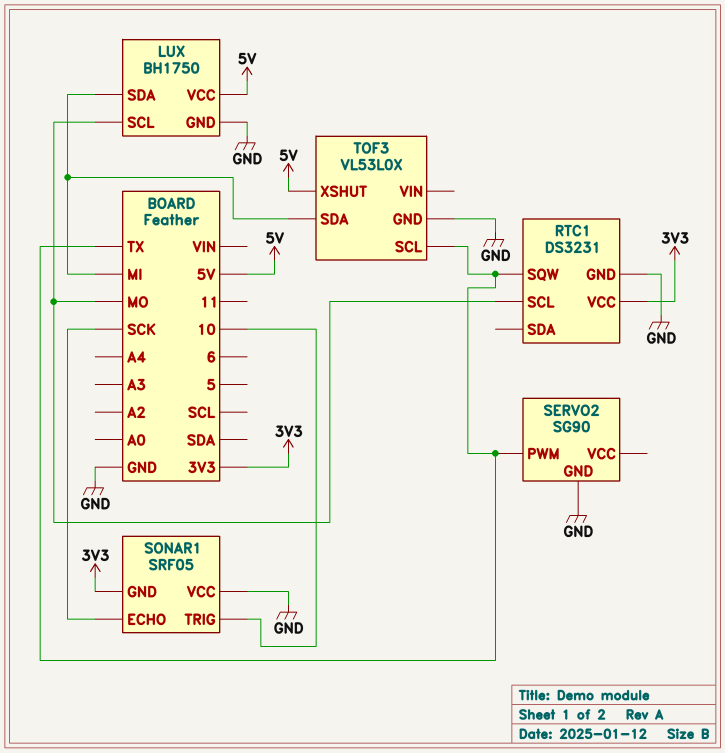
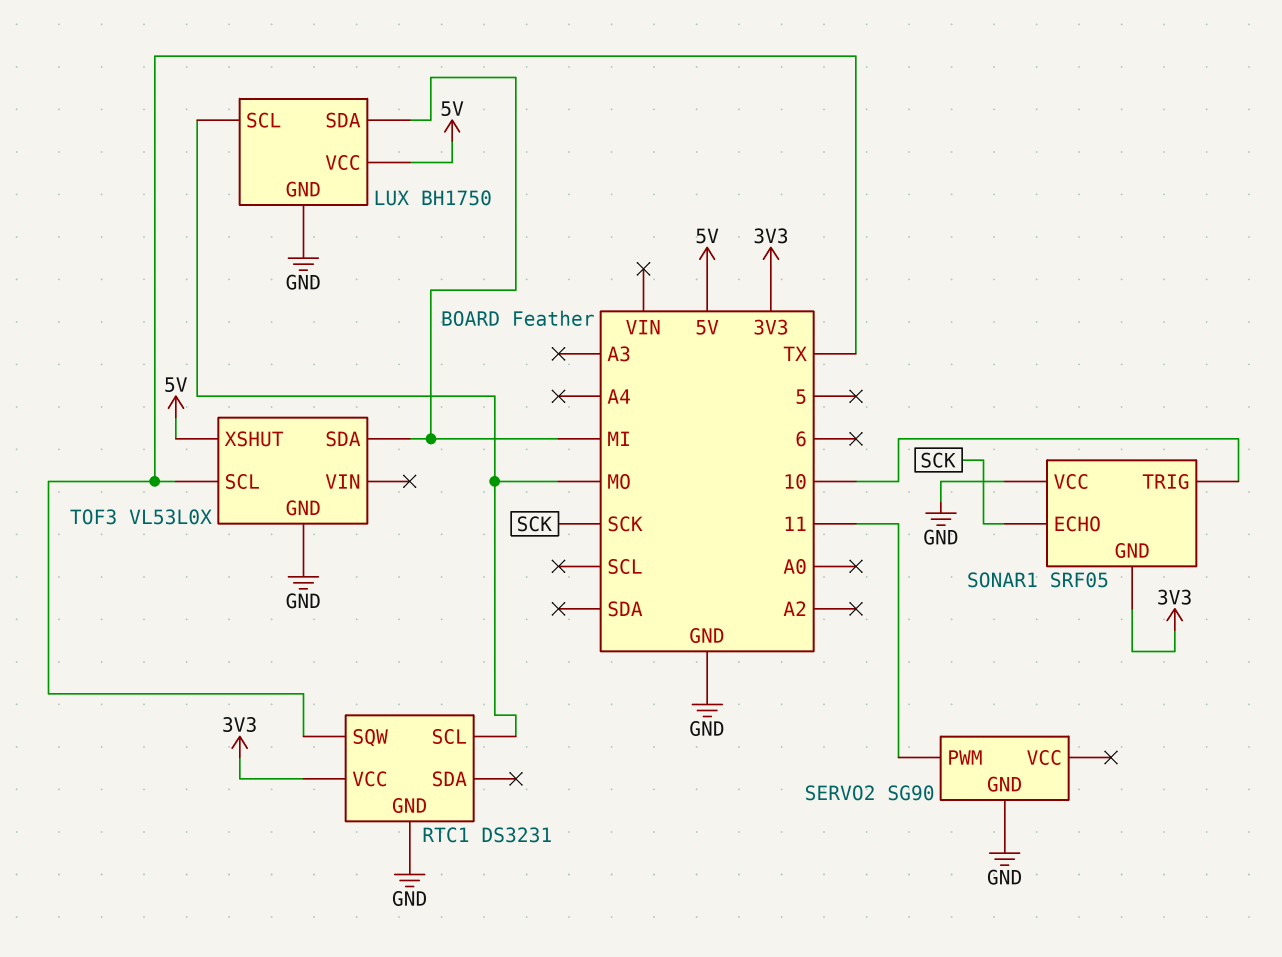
SERVO2 pin PWM: TX -> 11

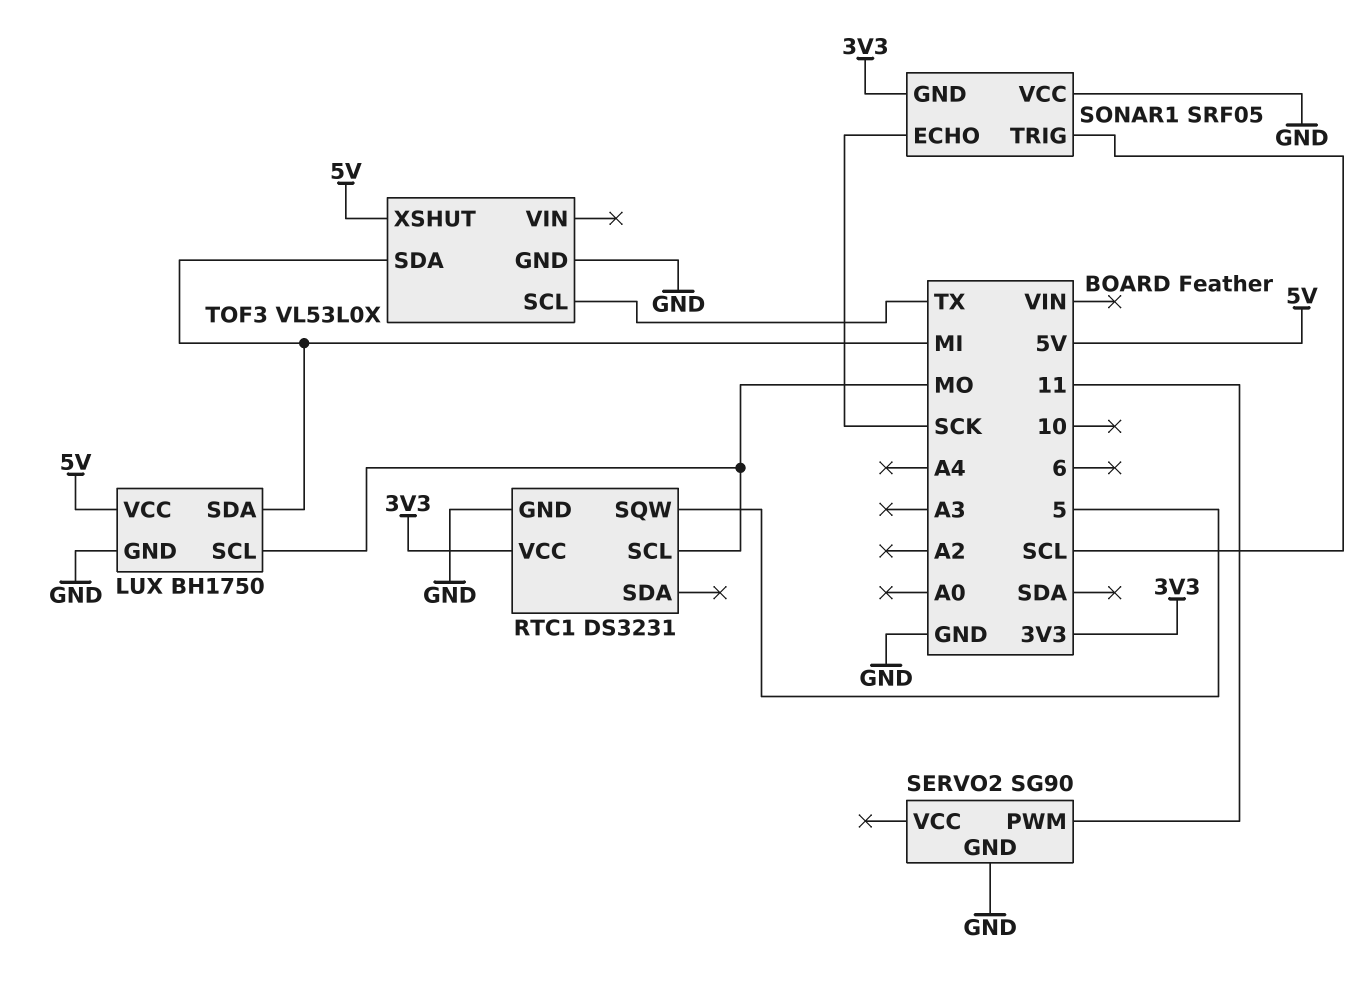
RTC1 pin SQW: TX -> 5
SONAR1 pin TRIG: 10 -> SCL

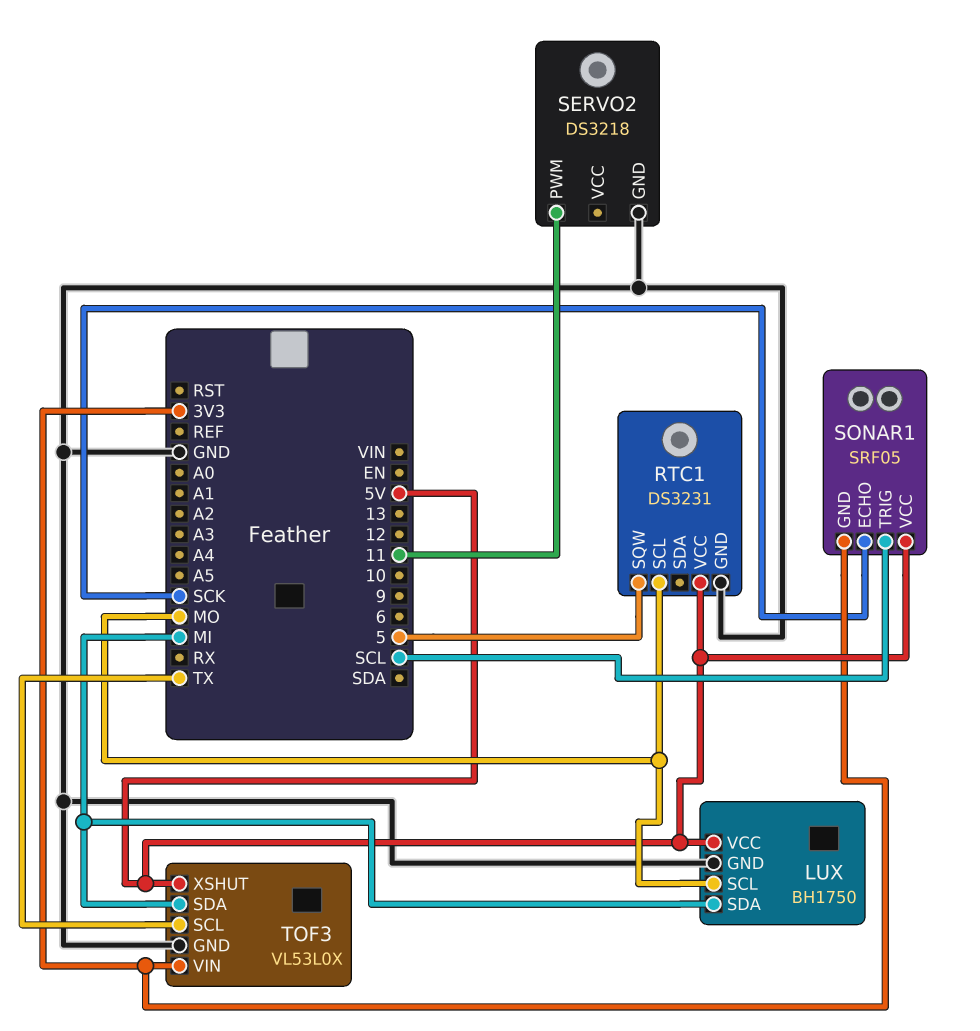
RTC1 pin VCC: 3V3 -> 5V
SERVO2: SG90 -> DS3218
SONAR1 pin VCC: GND -> 5V
TOF3 pin VIN: none -> 3V3

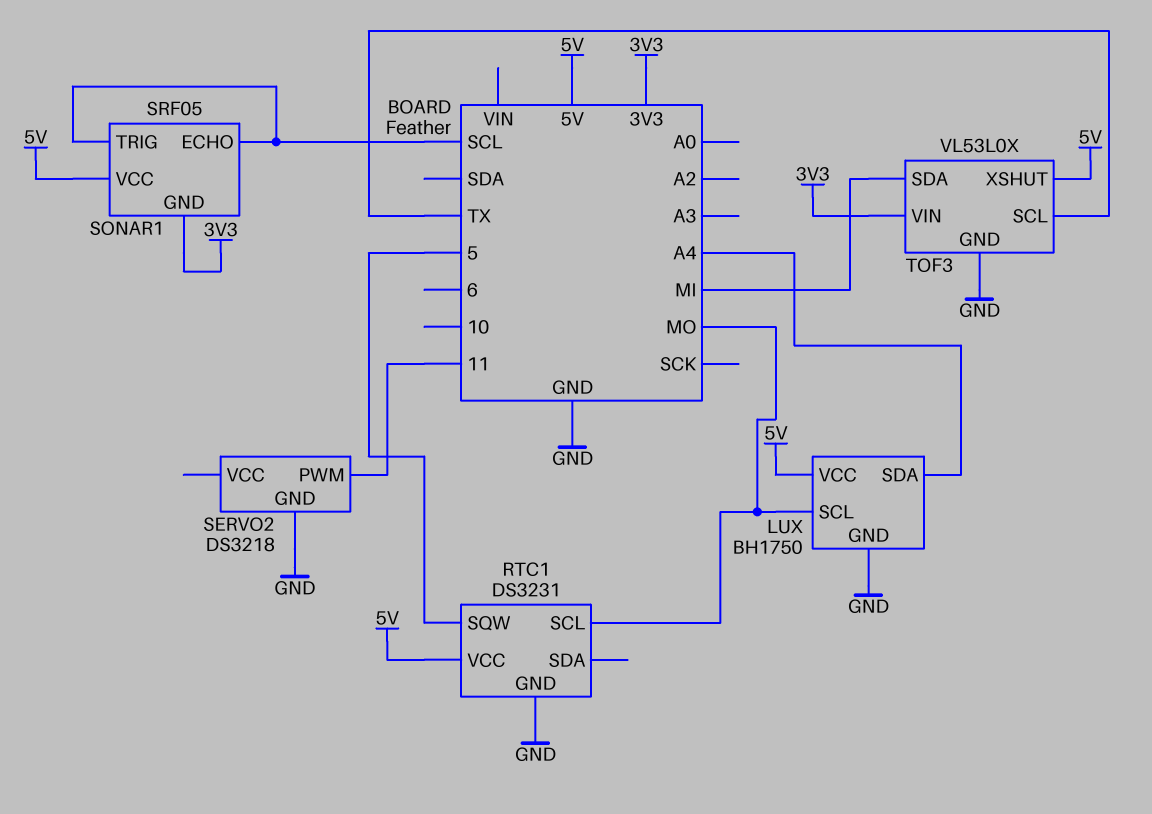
LUX pin SDA: MI -> A4
SONAR1 pin ECHO: SCK -> SCL

